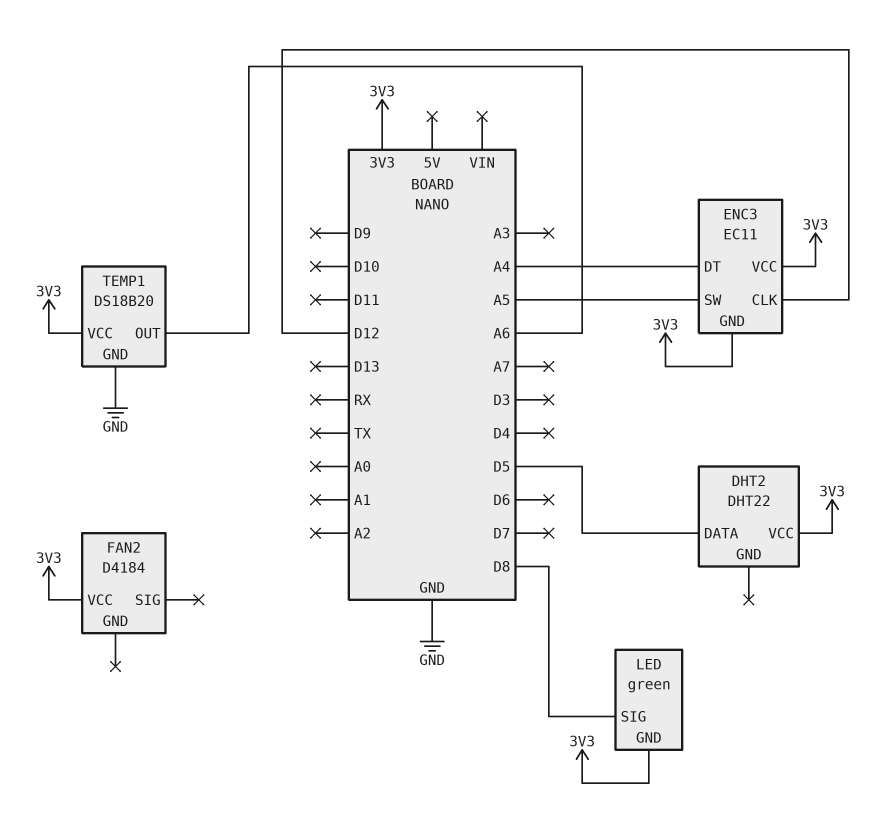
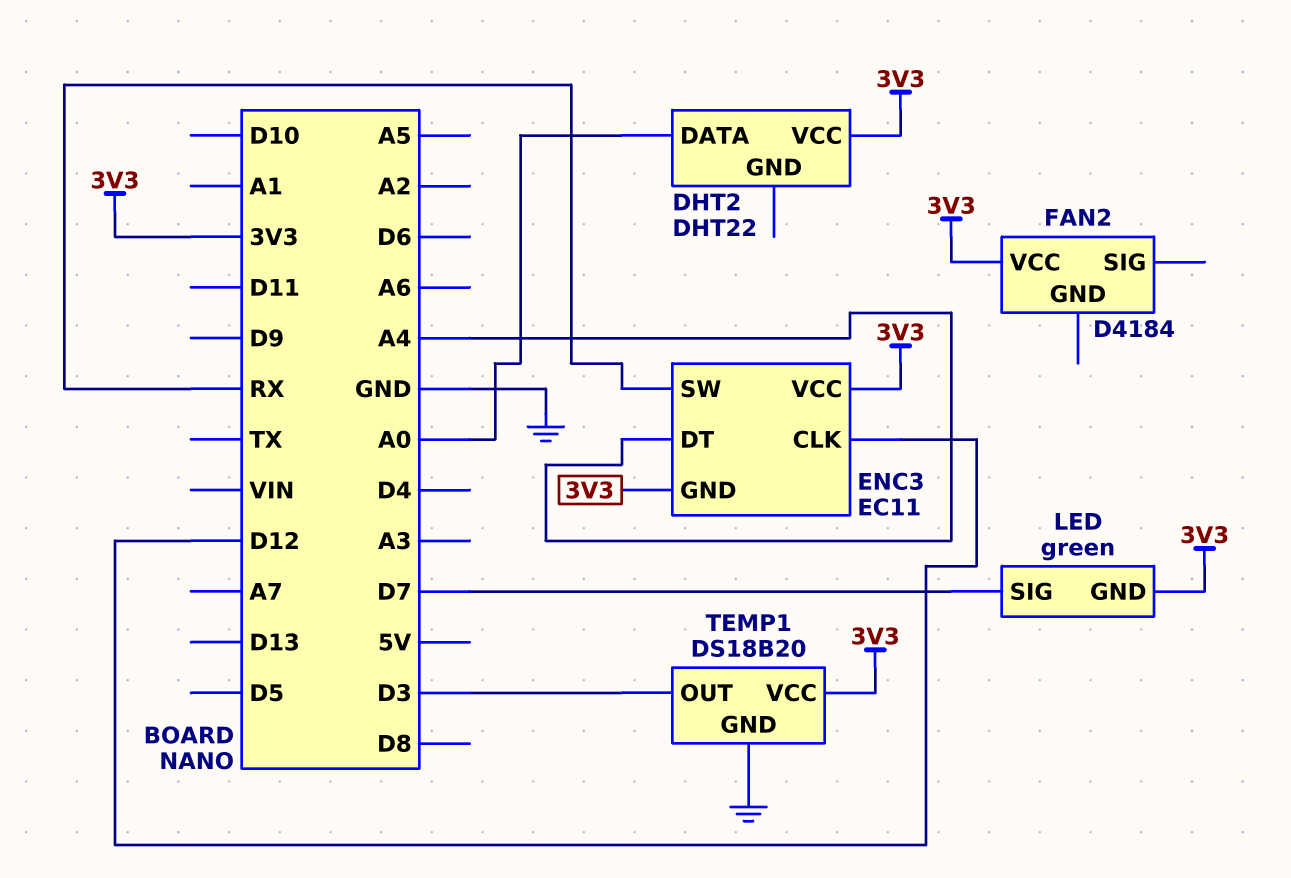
DHT2 pin DATA: D5 -> A0
ENC3 pin SW: A5 -> RX
LED pin SIG: D8 -> D7
TEMP1 pin OUT: A6 -> D3

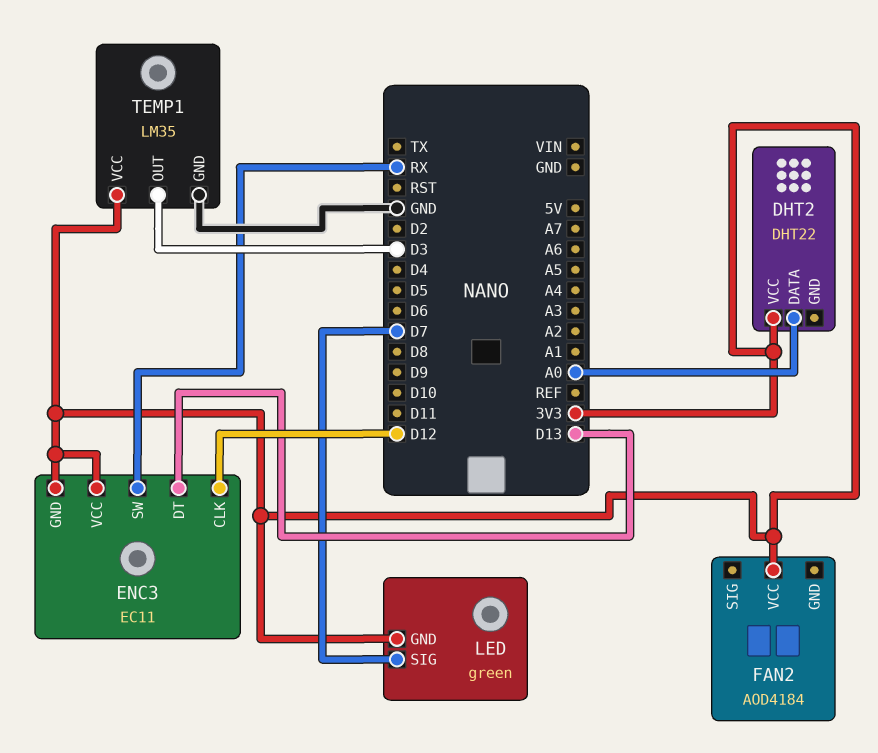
ENC3 pin DT: A4 -> D13
FAN2: D4184 -> AOD4184
TEMP1: DS18B20 -> LM35

